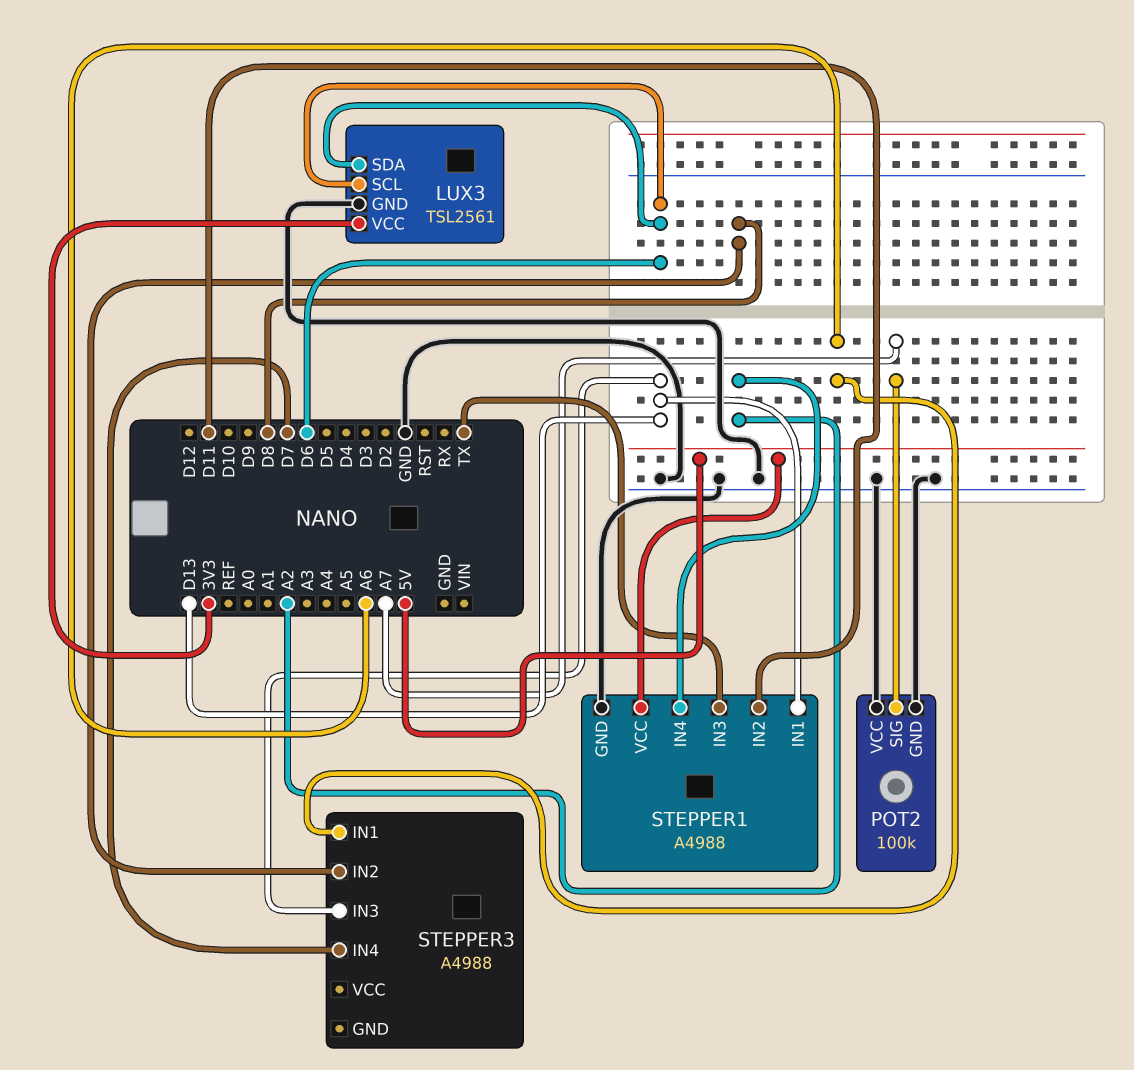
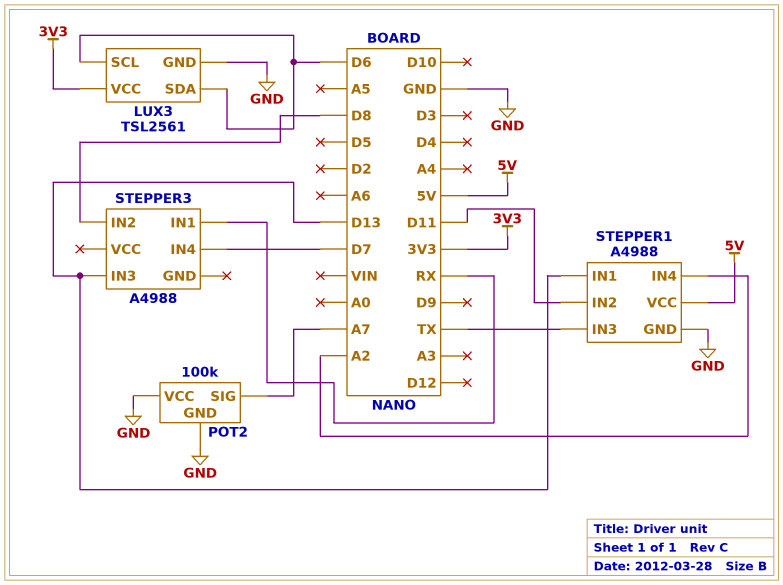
STEPPER3 pin IN1: A6 -> RX

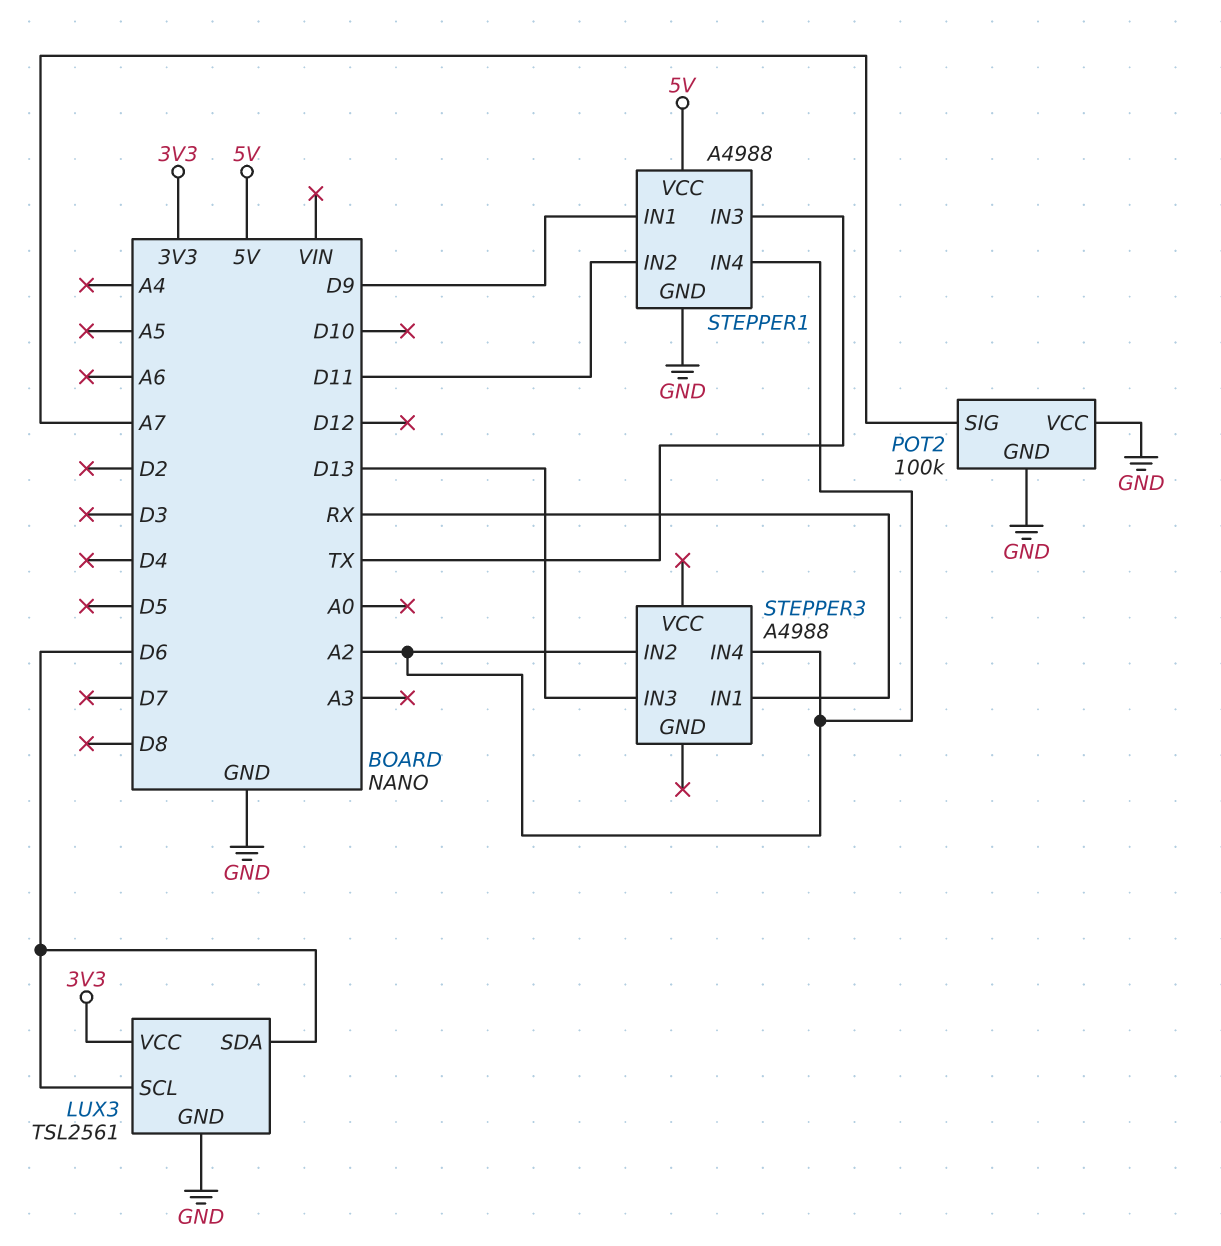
STEPPER1 pin IN1: D13 -> D9
STEPPER3 pin IN2: D8 -> A2
STEPPER3 pin IN4: D7 -> A2

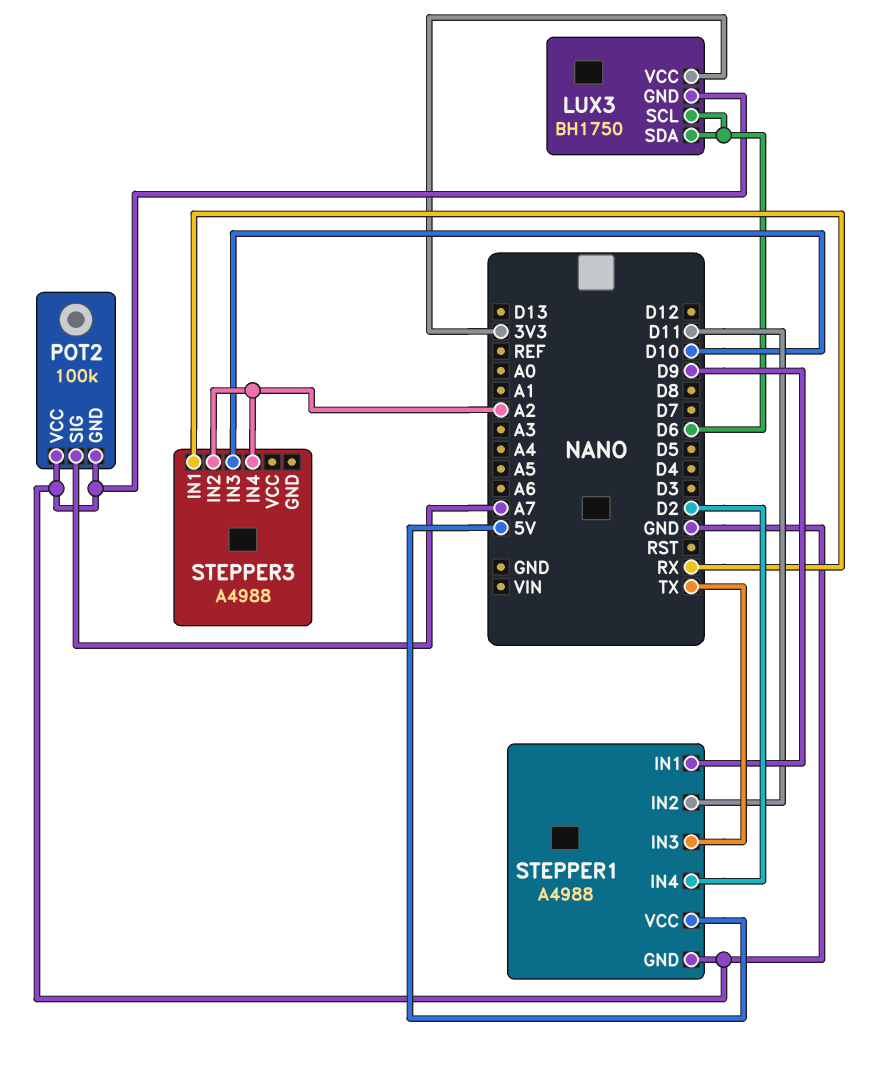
LUX3: TSL2561 -> BH1750
STEPPER1 pin IN4: A2 -> D2
STEPPER3 pin IN3: D13 -> D10

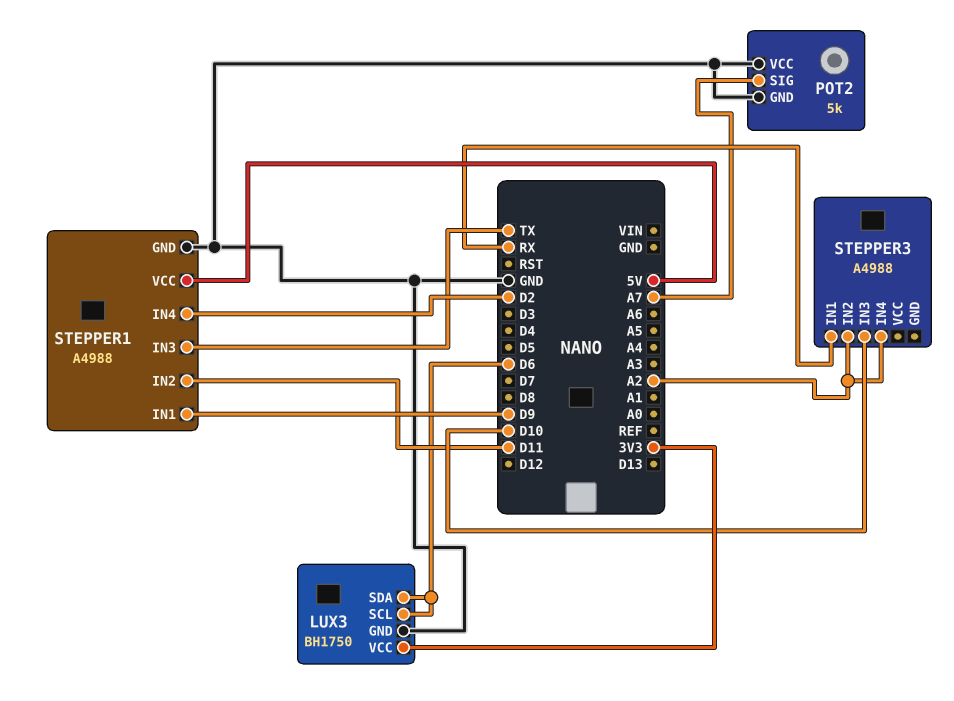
POT2: 100k -> 5k

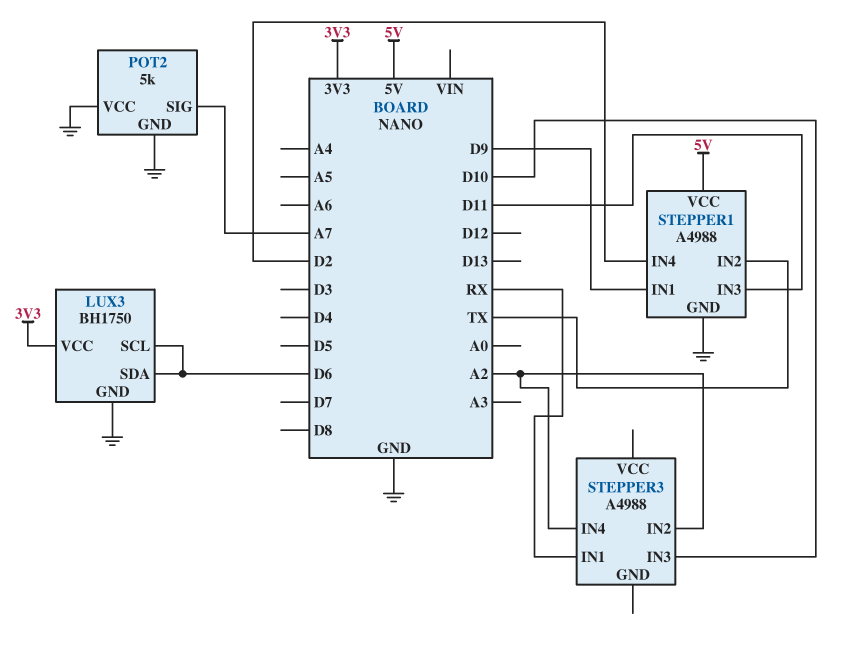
STEPPER1 pin IN2: D11 -> TX
STEPPER1 pin IN3: TX -> D11

